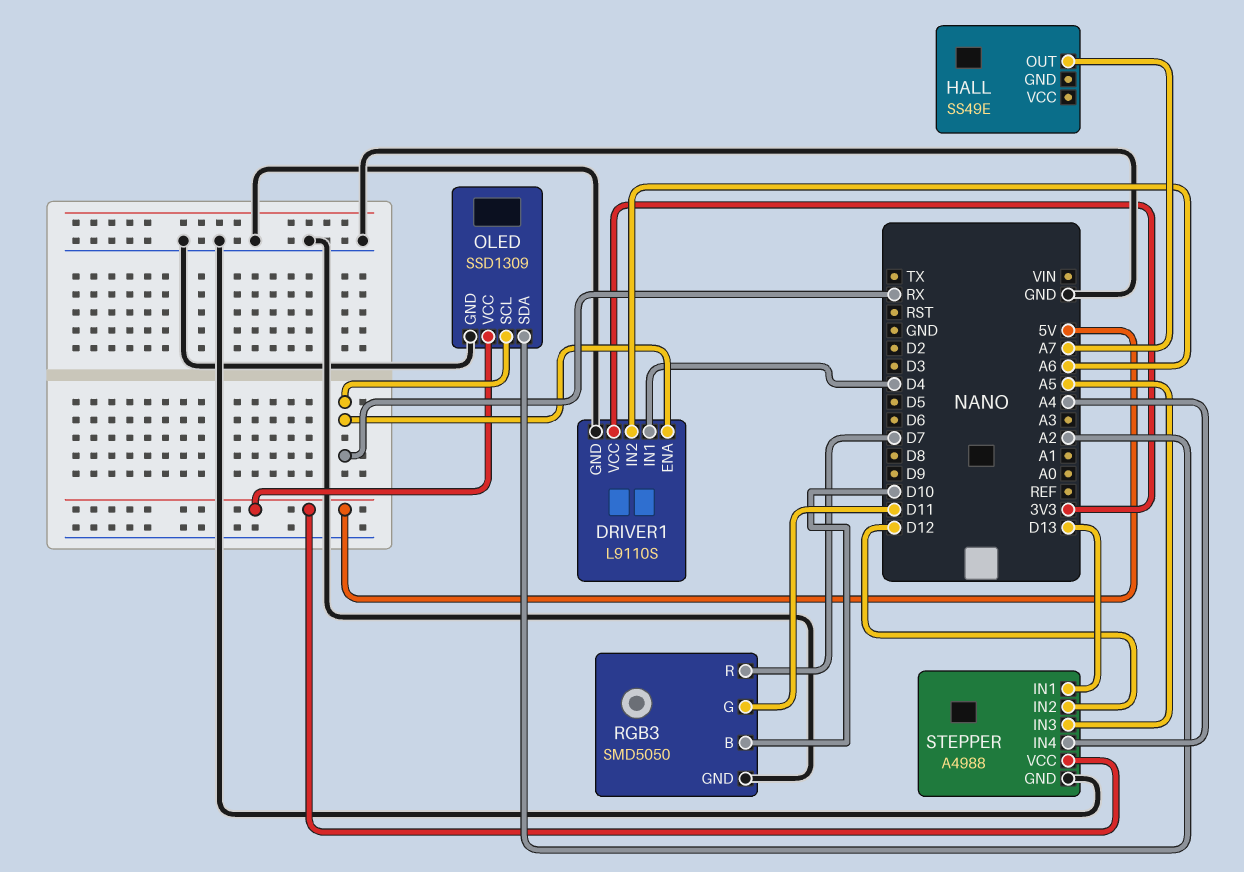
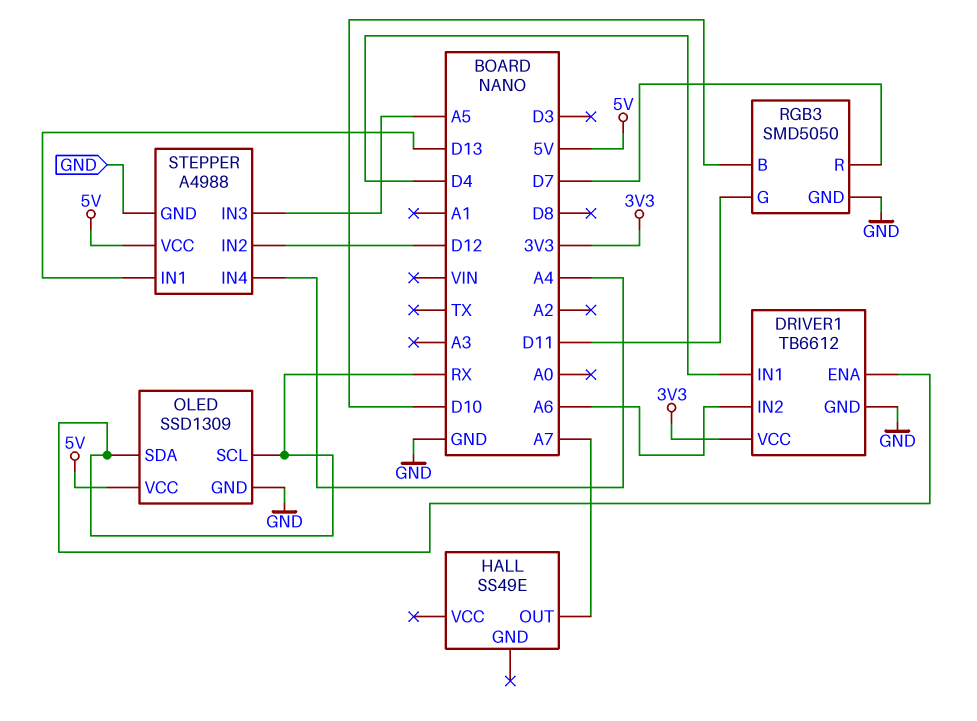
DRIVER1: L9110S -> TB6612
OLED pin SDA: A2 -> RX

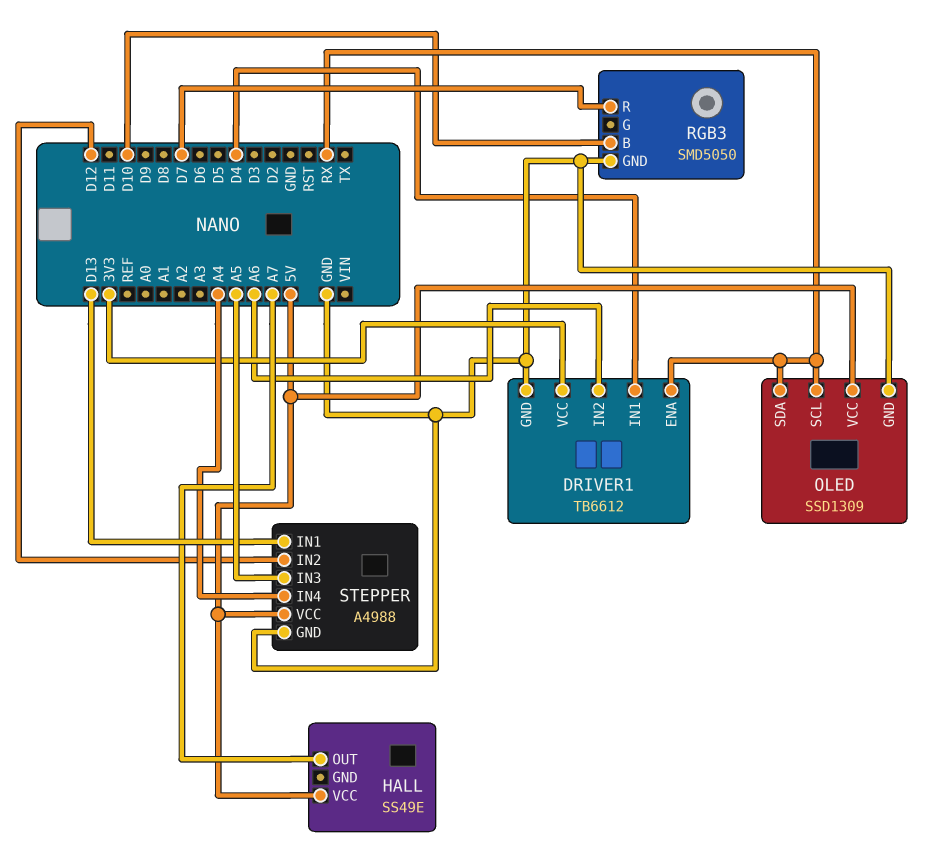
HALL pin VCC: none -> 5V
RGB3 pin G: D11 -> none

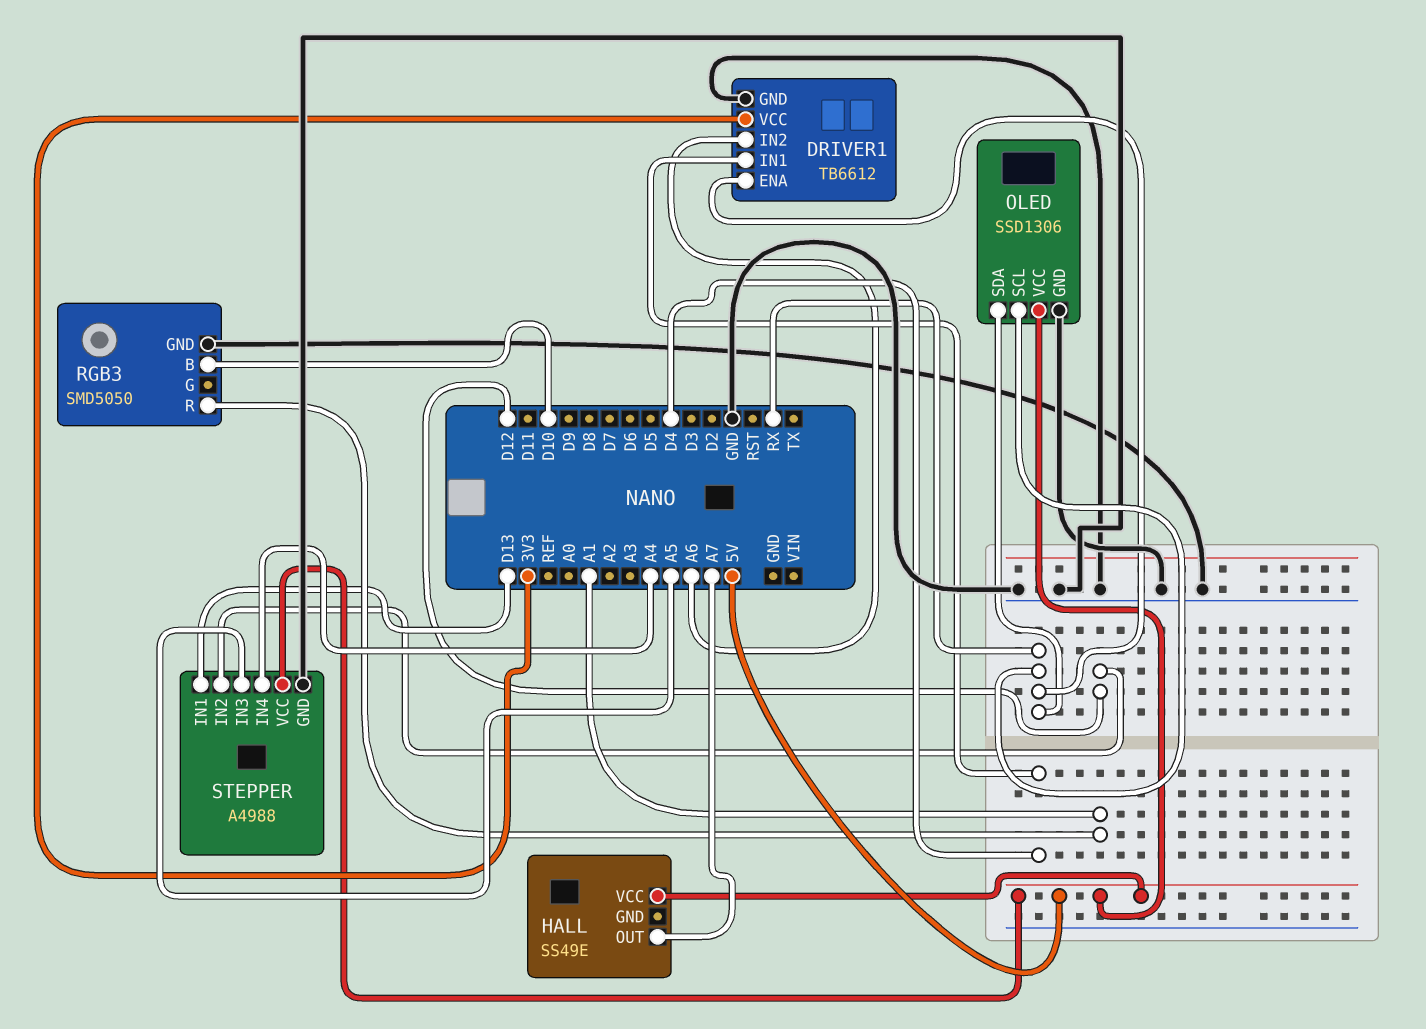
OLED: SSD1309 -> SSD1306
RGB3 pin R: D7 -> A1

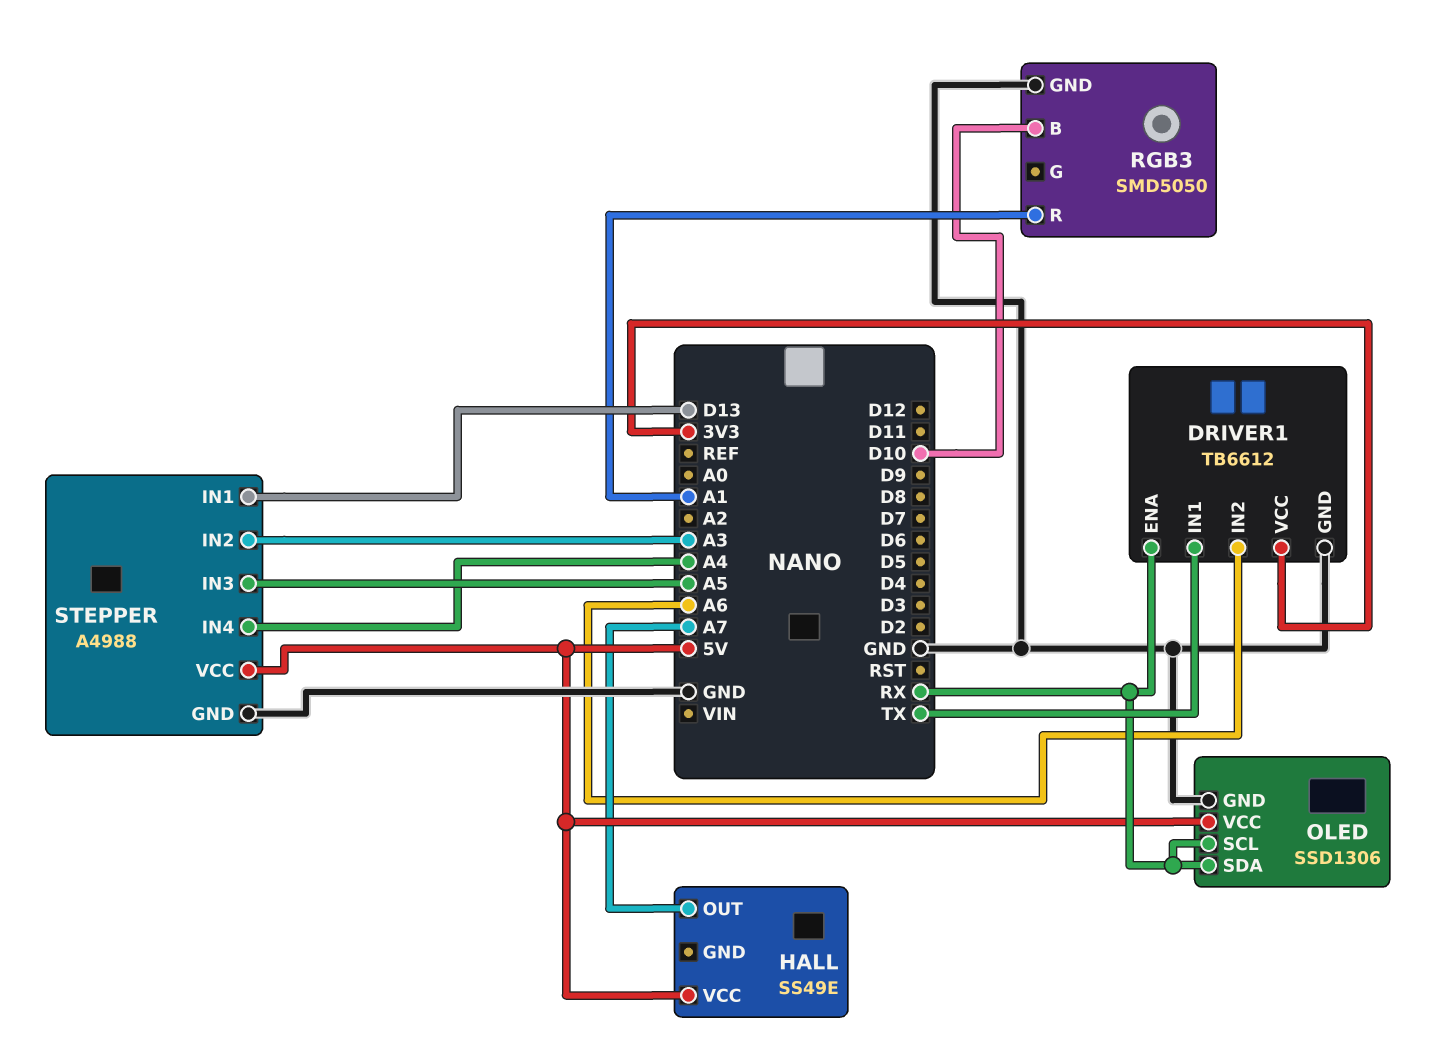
DRIVER1 pin IN1: D4 -> TX
STEPPER pin IN2: D12 -> A3

